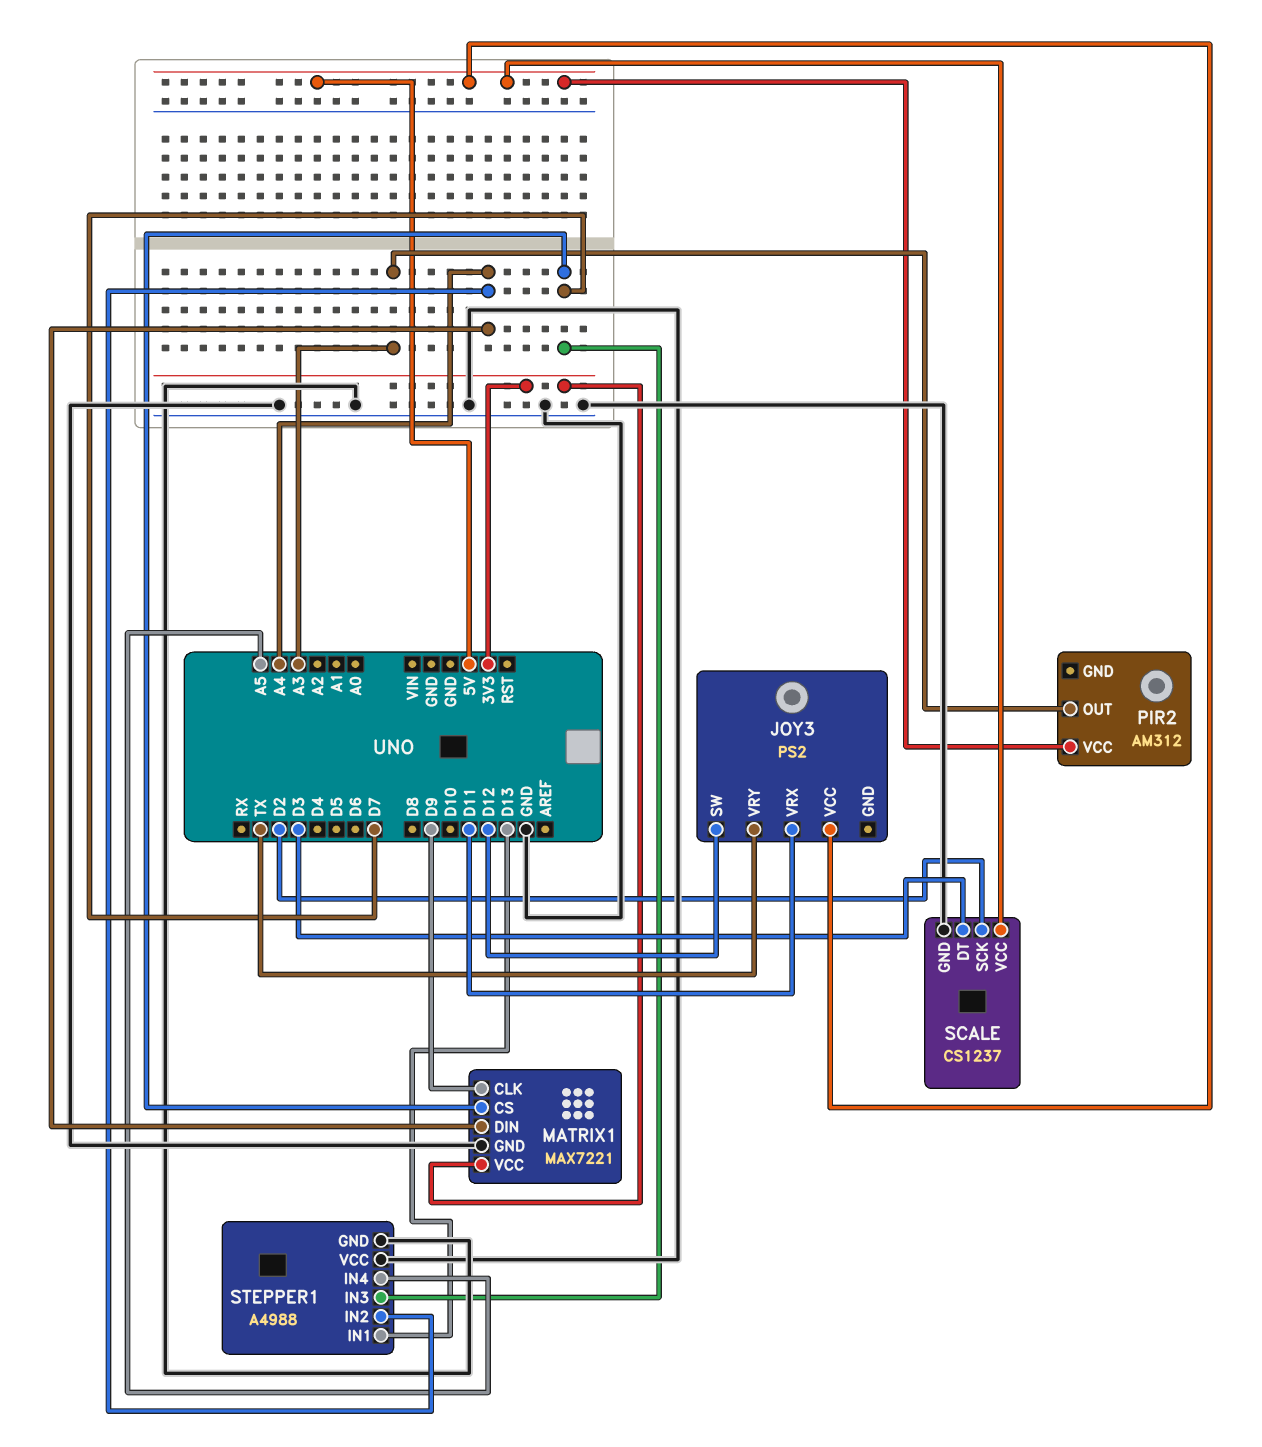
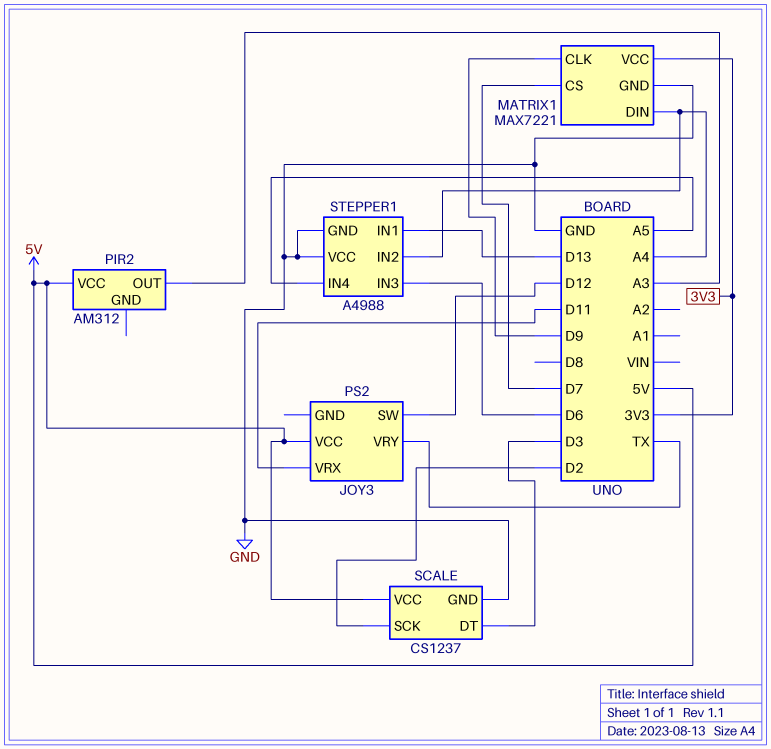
STEPPER1 pin IN3: D7 -> D6

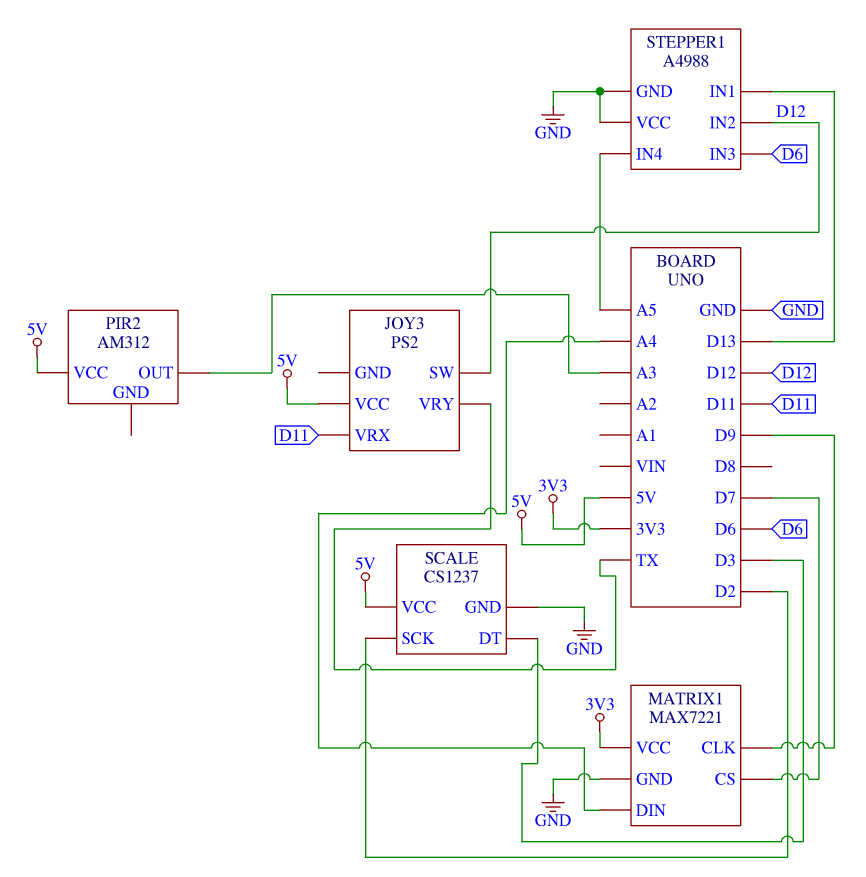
STEPPER1 pin IN2: A4 -> D12

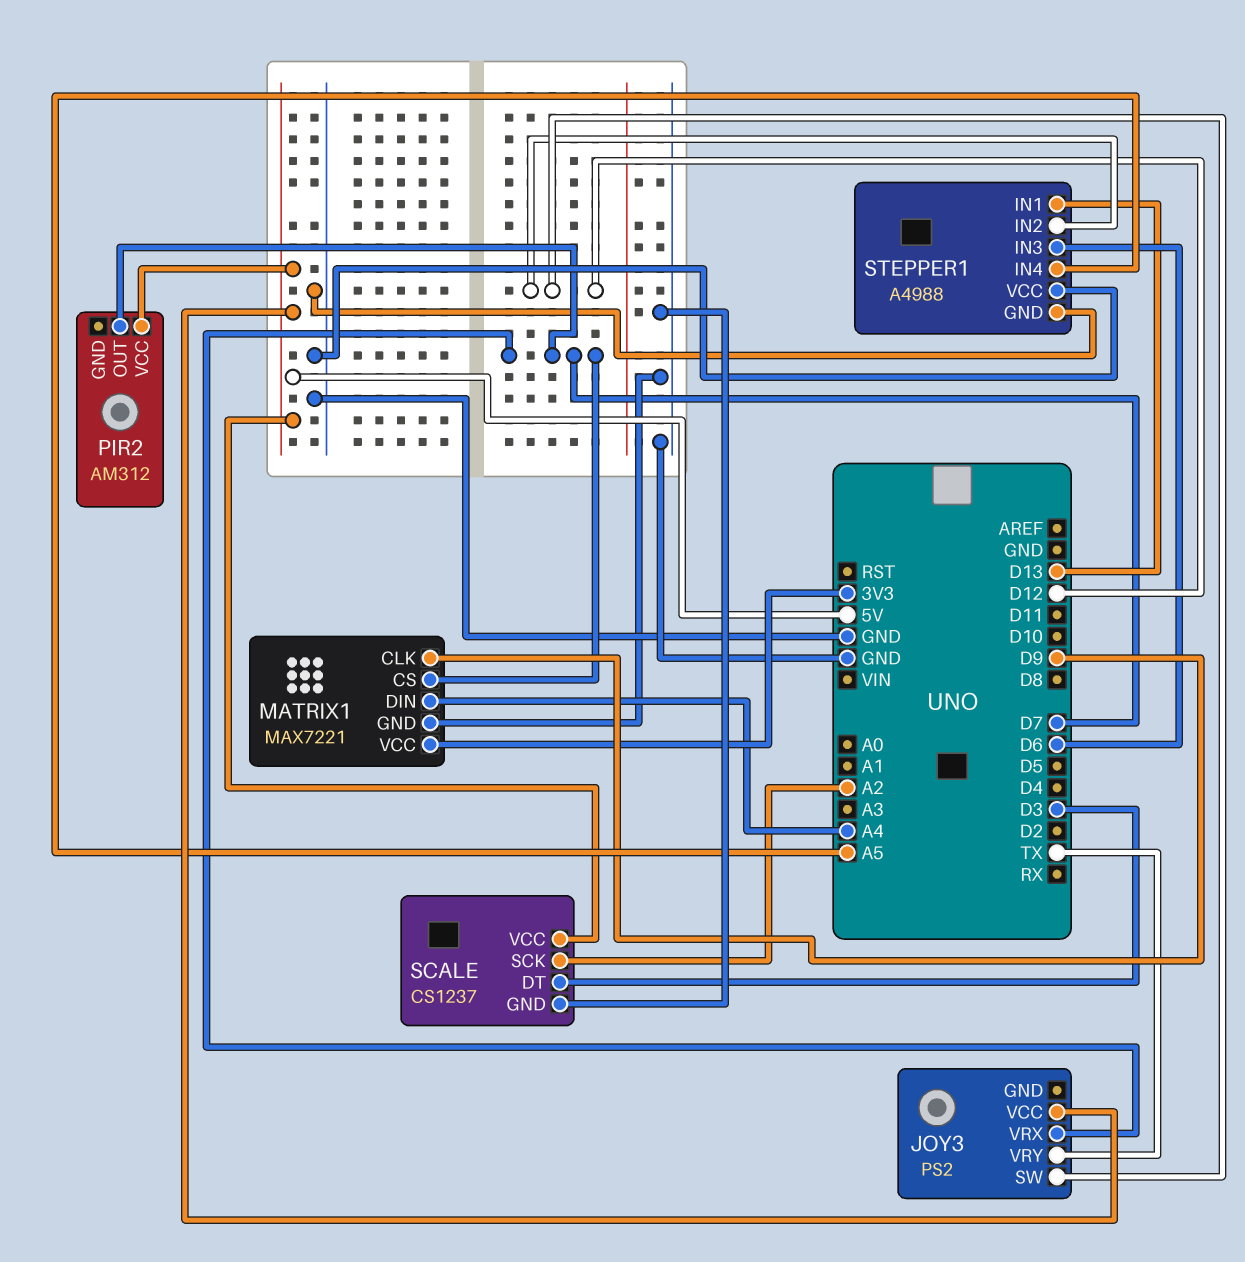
JOY3 pin VRX: D11 -> D7
PIR2 pin OUT: A3 -> D7
SCALE pin SCK: D2 -> A2

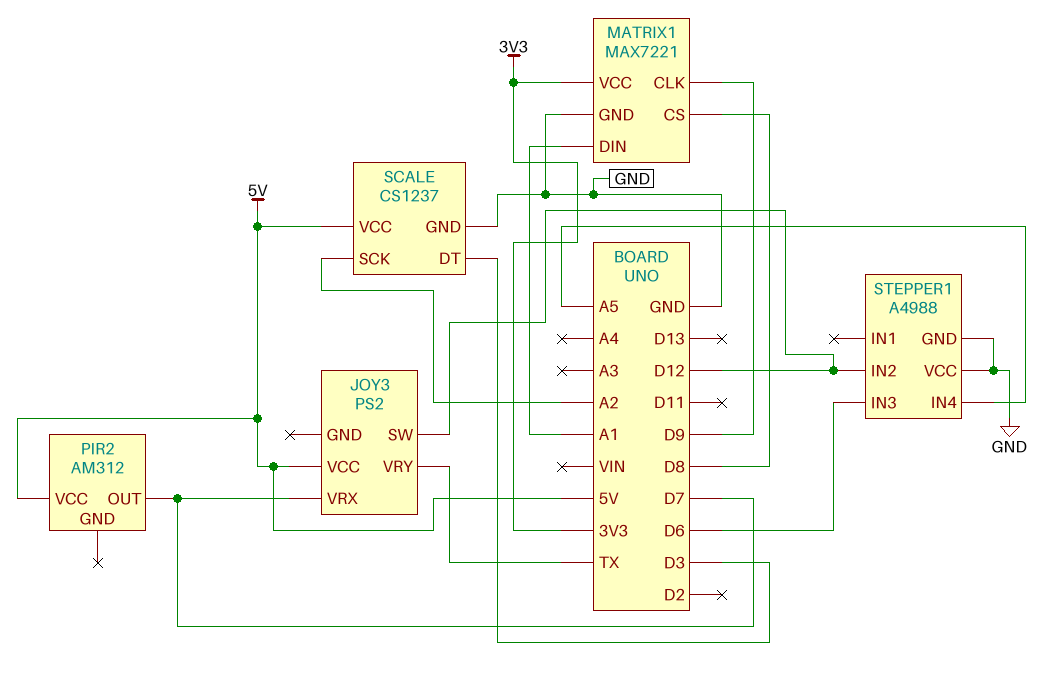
MATRIX1 pin CS: D7 -> D8
MATRIX1 pin DIN: A4 -> A1
STEPPER1 pin IN1: D13 -> none

